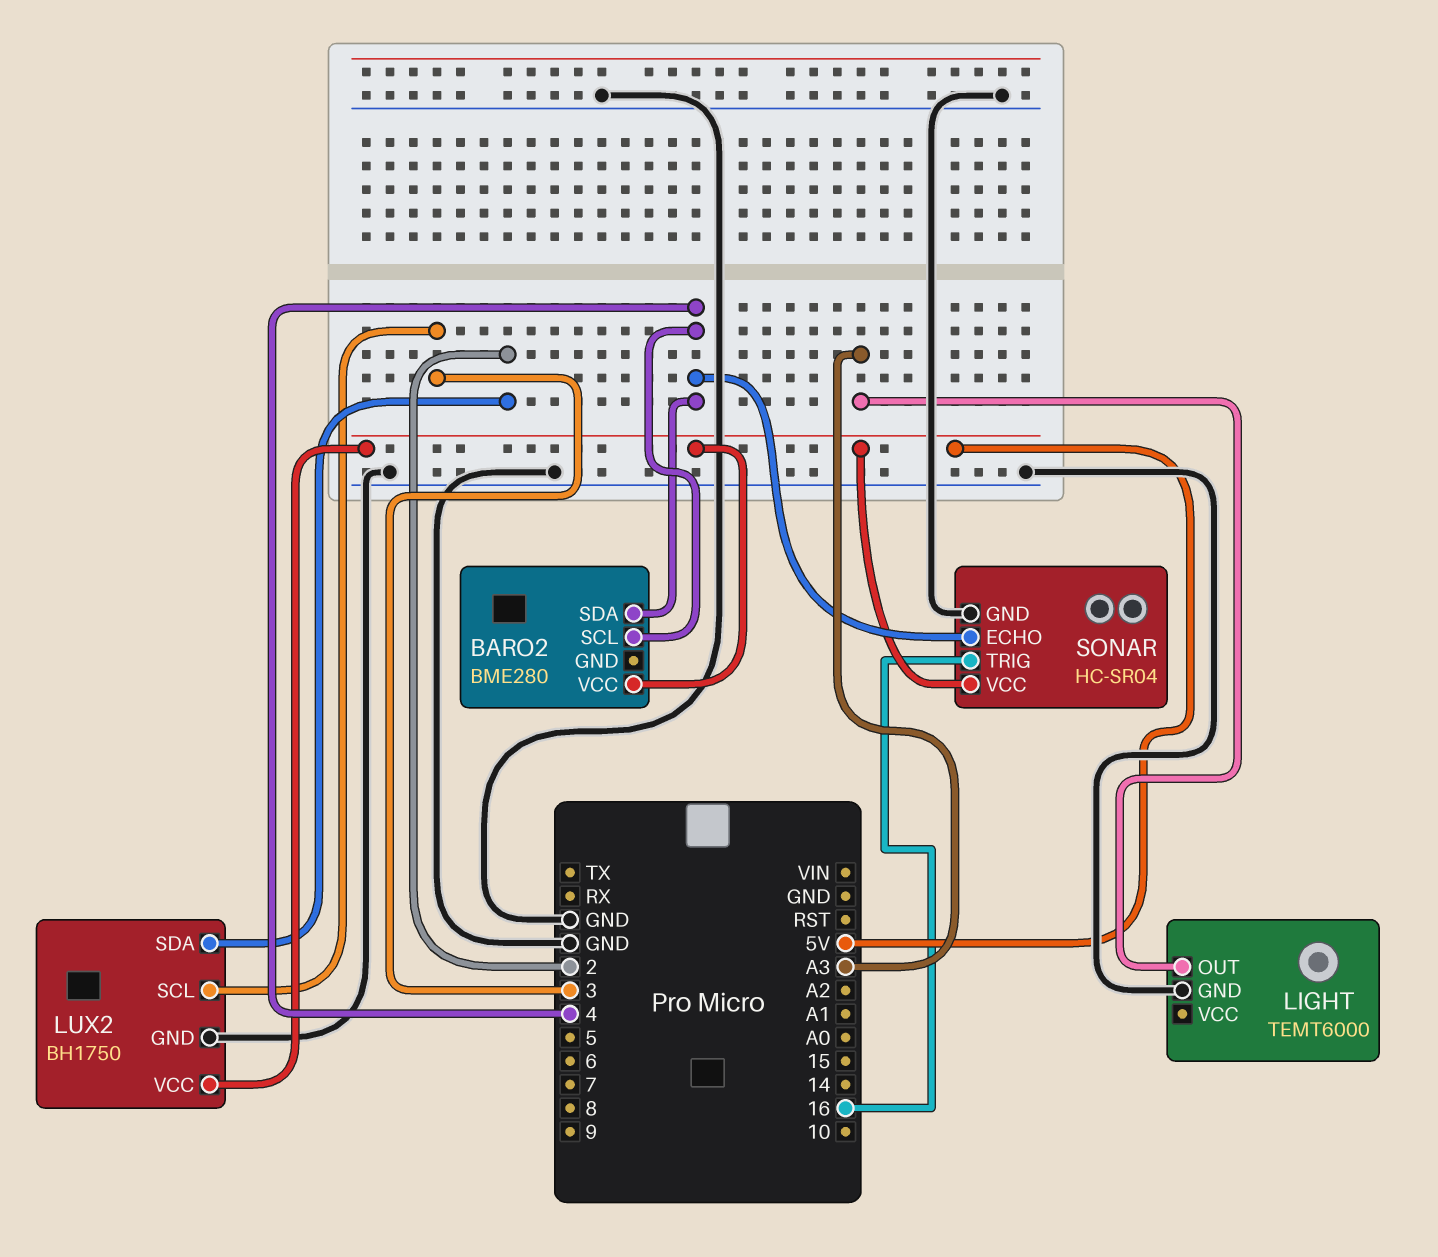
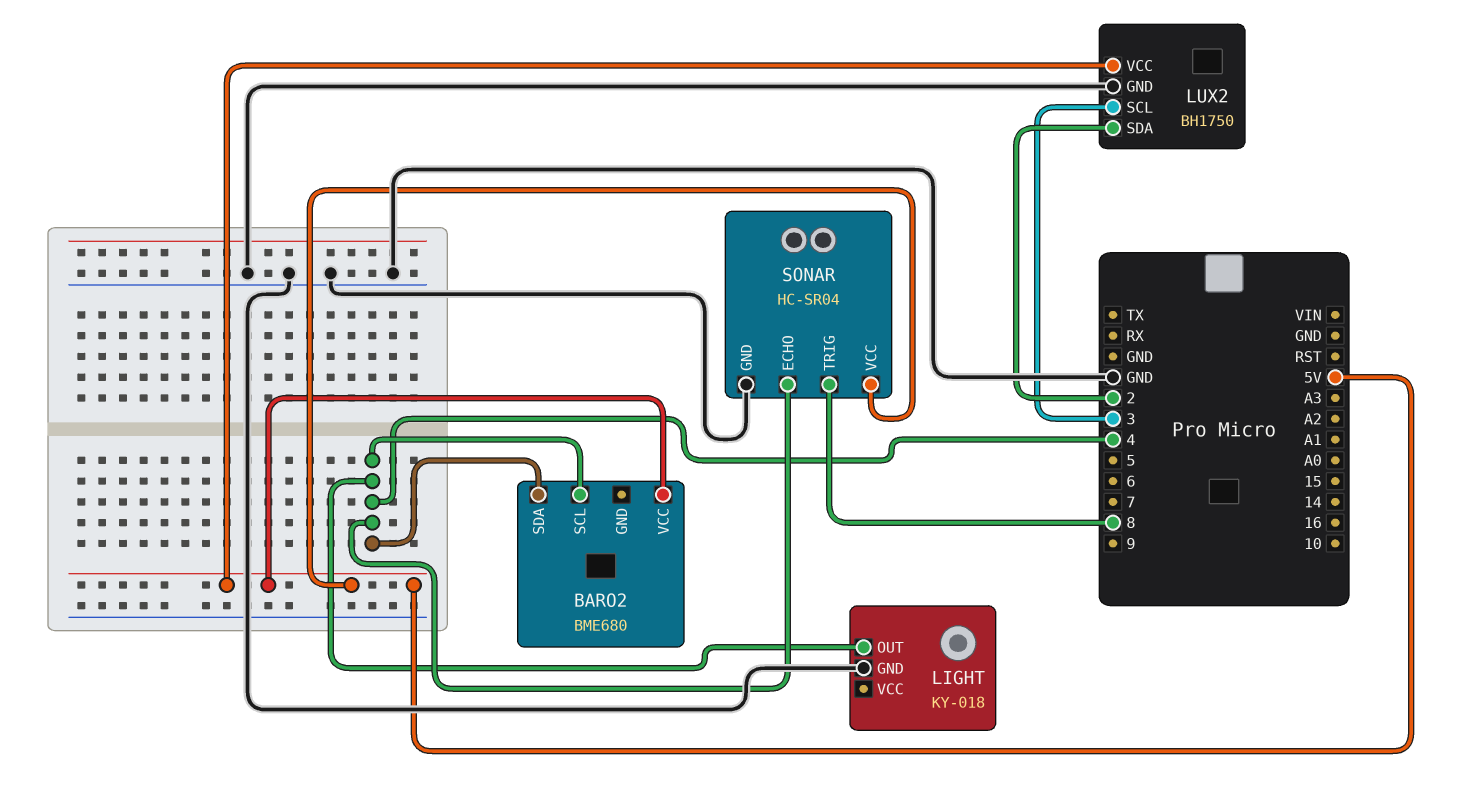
BARO2: BME280 -> BME680
LIGHT: TEMT6000 -> KY-018
LIGHT pin OUT: A3 -> 4
SONAR pin TRIG: 16 -> 8

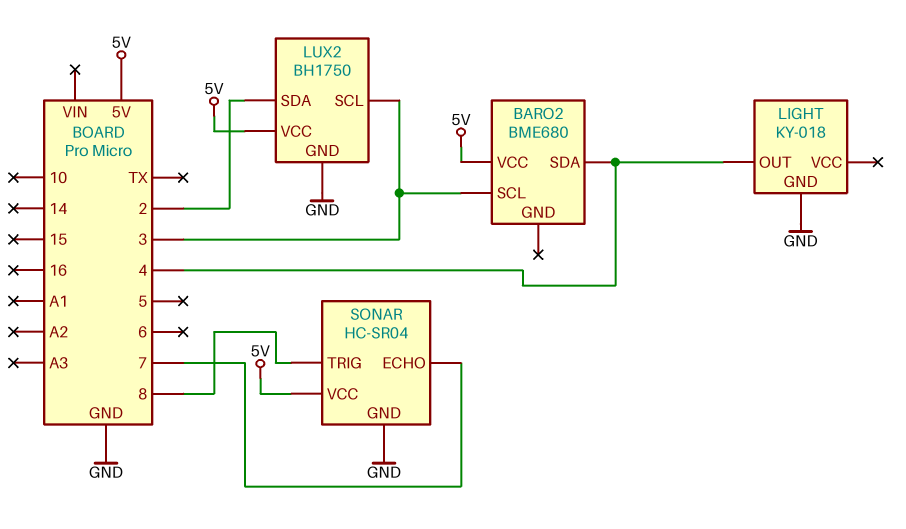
BARO2 pin SCL: 4 -> 3
SONAR pin ECHO: 4 -> 7

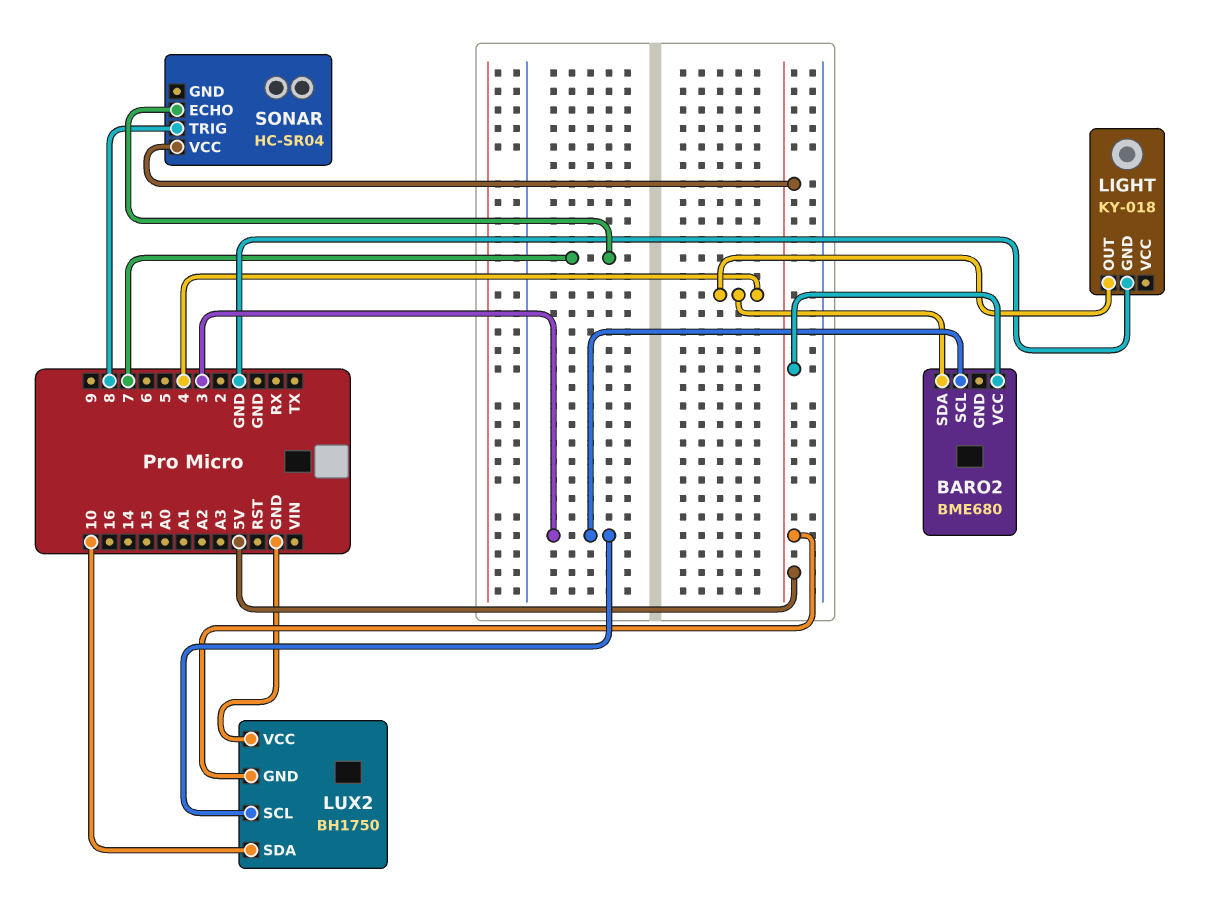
LUX2 pin GND: GND -> 5V
LUX2 pin SDA: 2 -> 10
LUX2 pin VCC: 5V -> GND
SONAR pin GND: GND -> none

